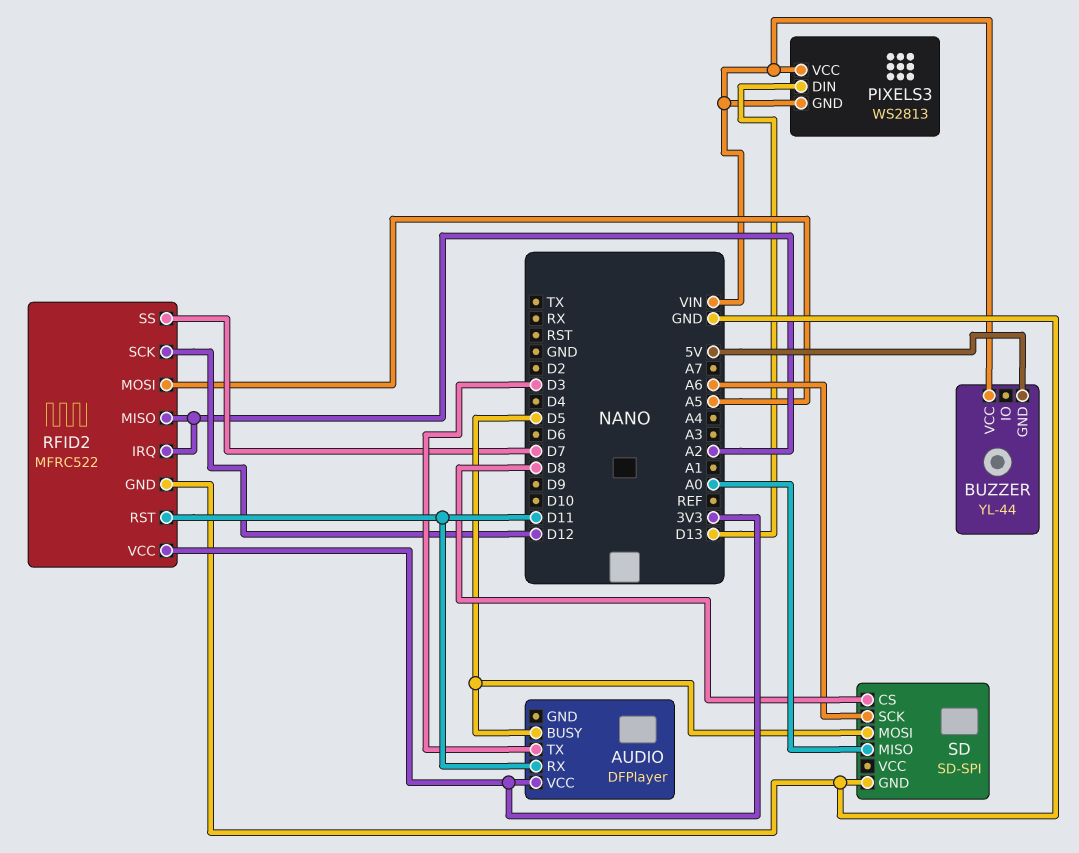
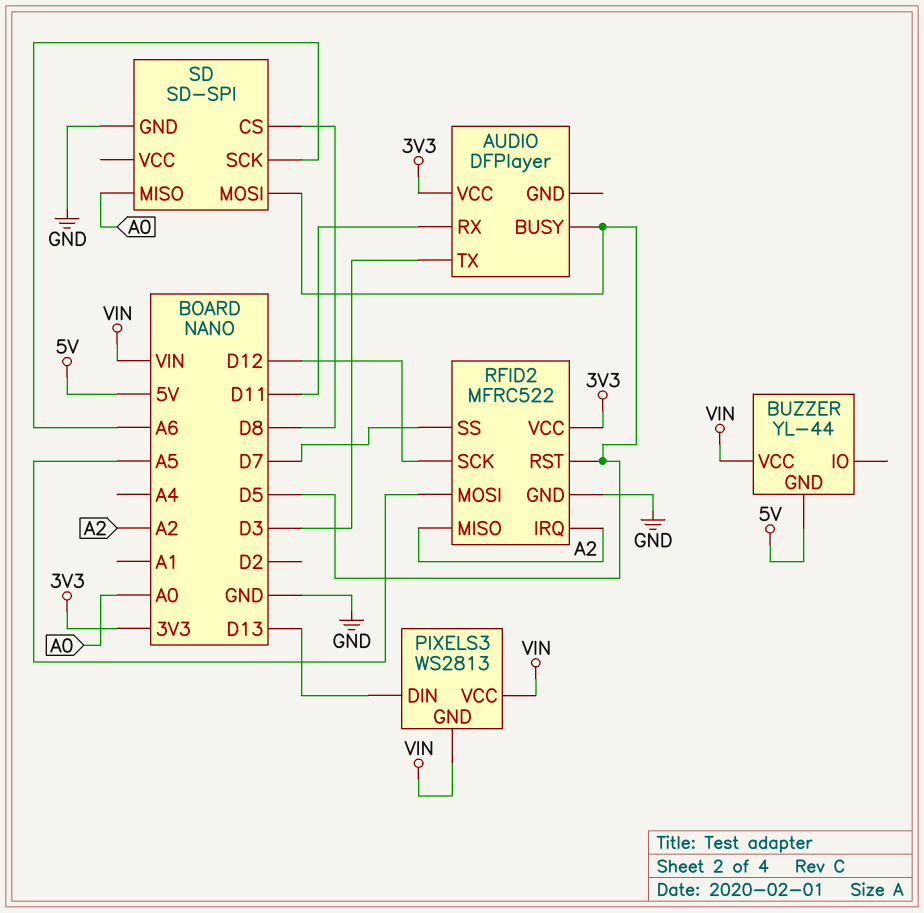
RFID2 pin RST: D11 -> D5

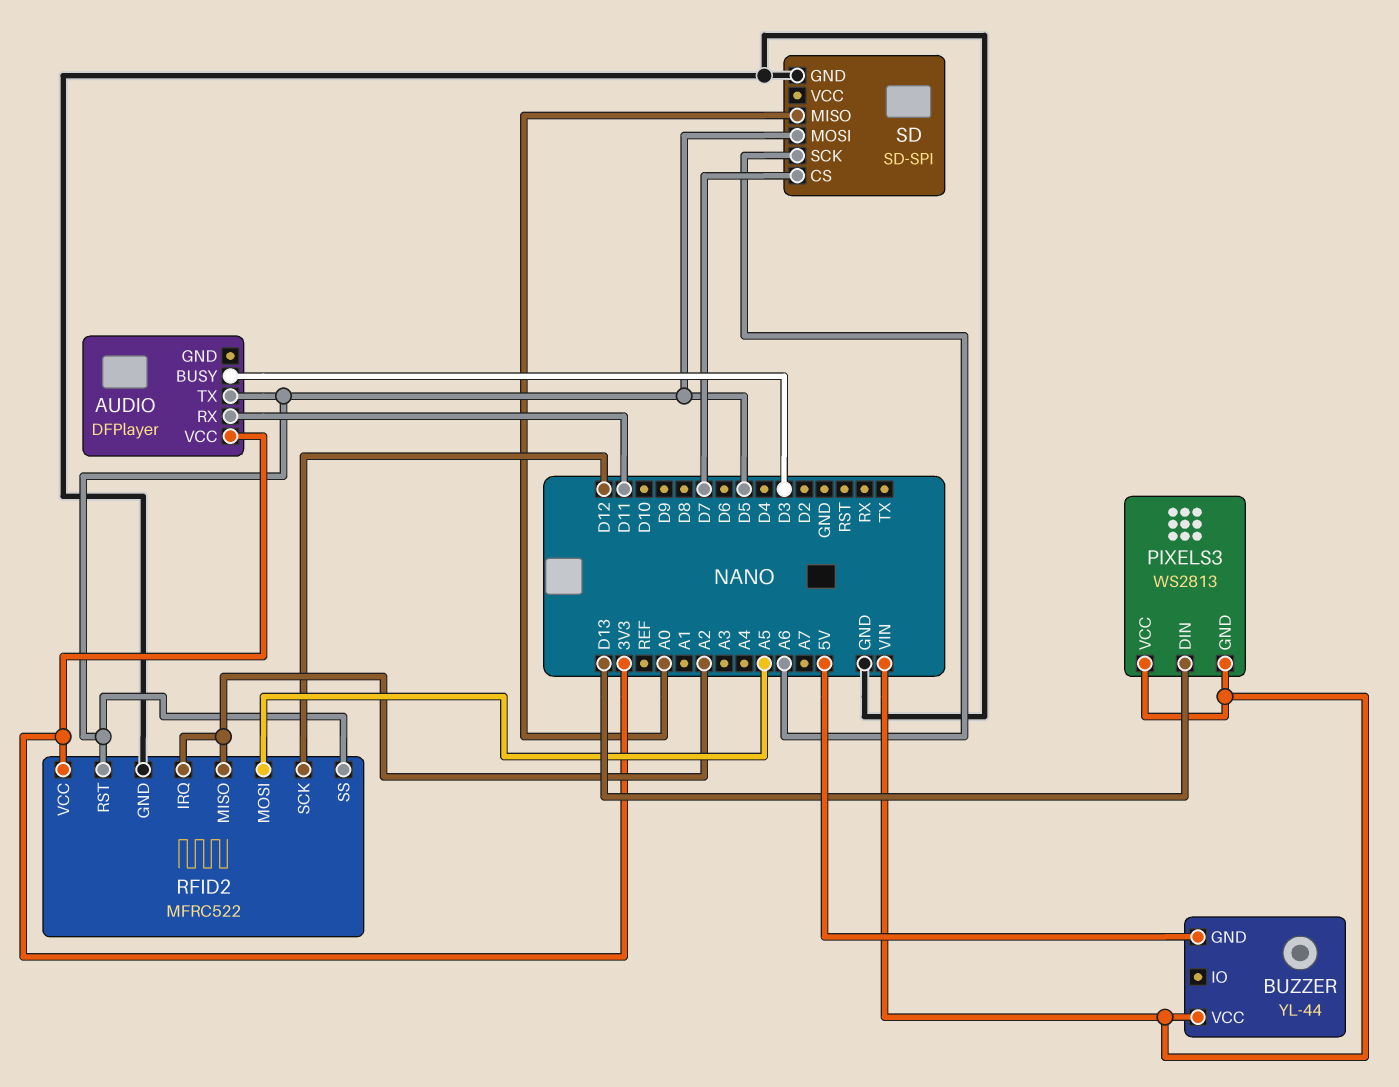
AUDIO pin BUSY: D5 -> D3
AUDIO pin TX: D3 -> D5
RFID2 pin SS: D7 -> D5
SD pin CS: D8 -> D7

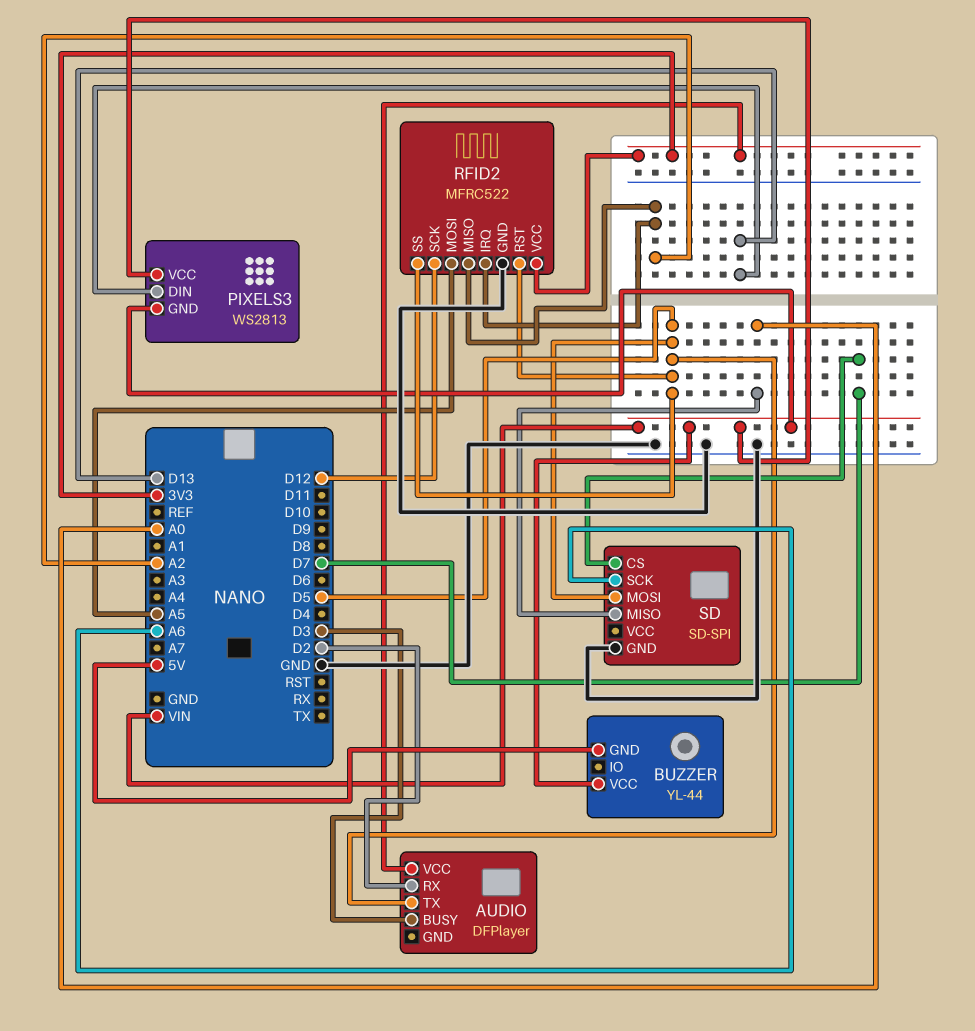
AUDIO pin RX: D11 -> D2

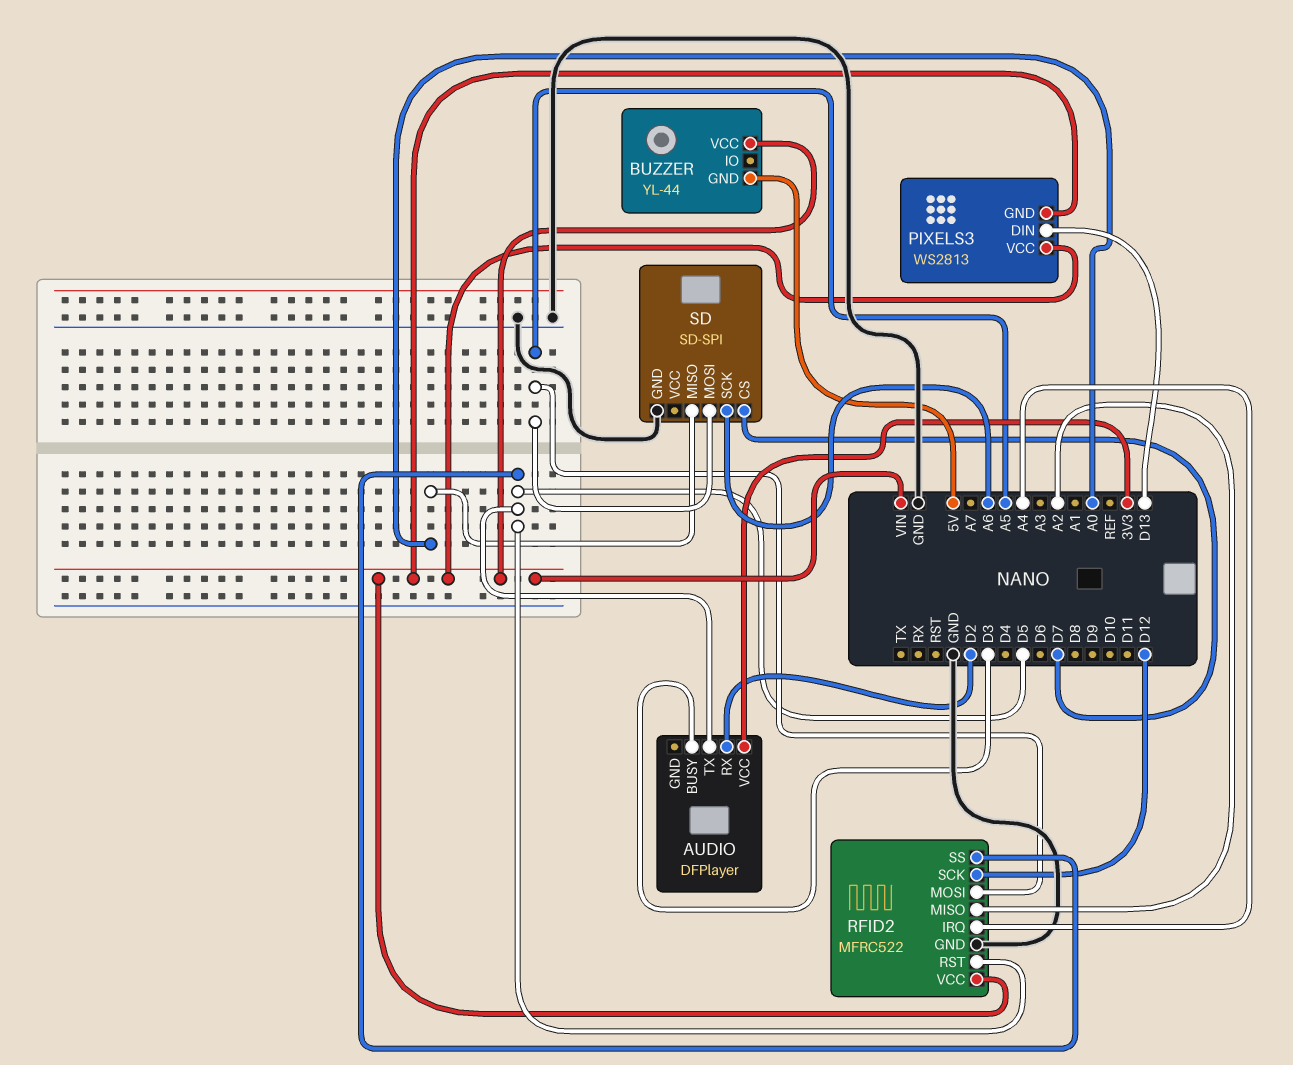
RFID2 pin IRQ: A2 -> A4
RFID2 pin VCC: 3V3 -> VIN
SD pin MOSI: D5 -> A5

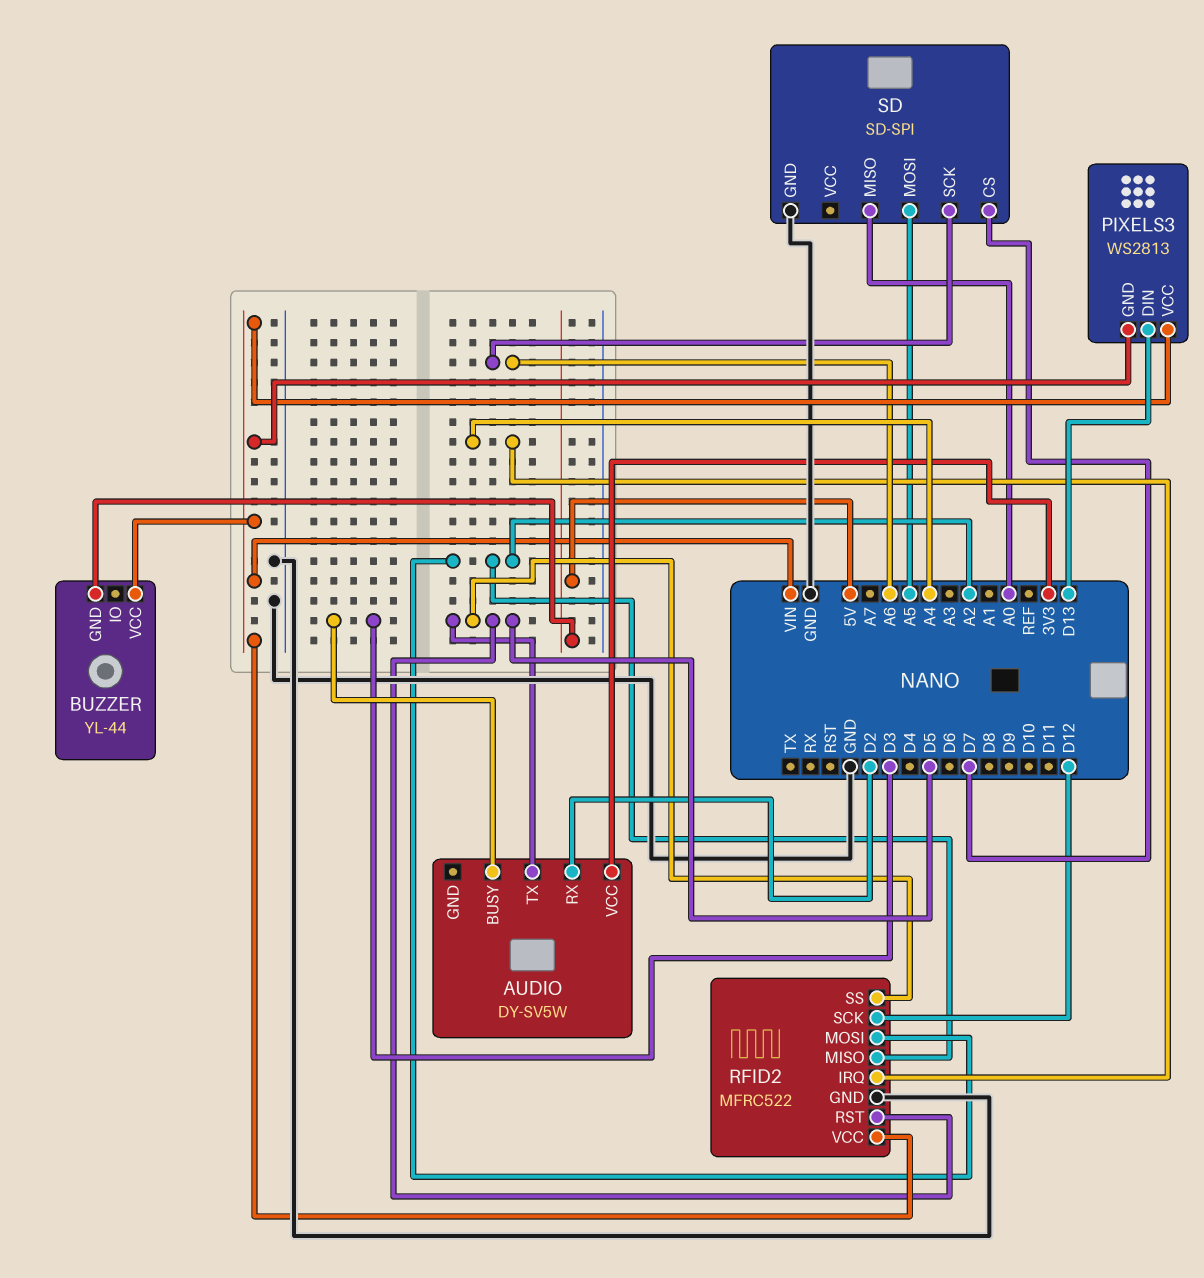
AUDIO: DFPlayer -> DY-SV5W
RFID2 pin MOSI: A5 -> A2

